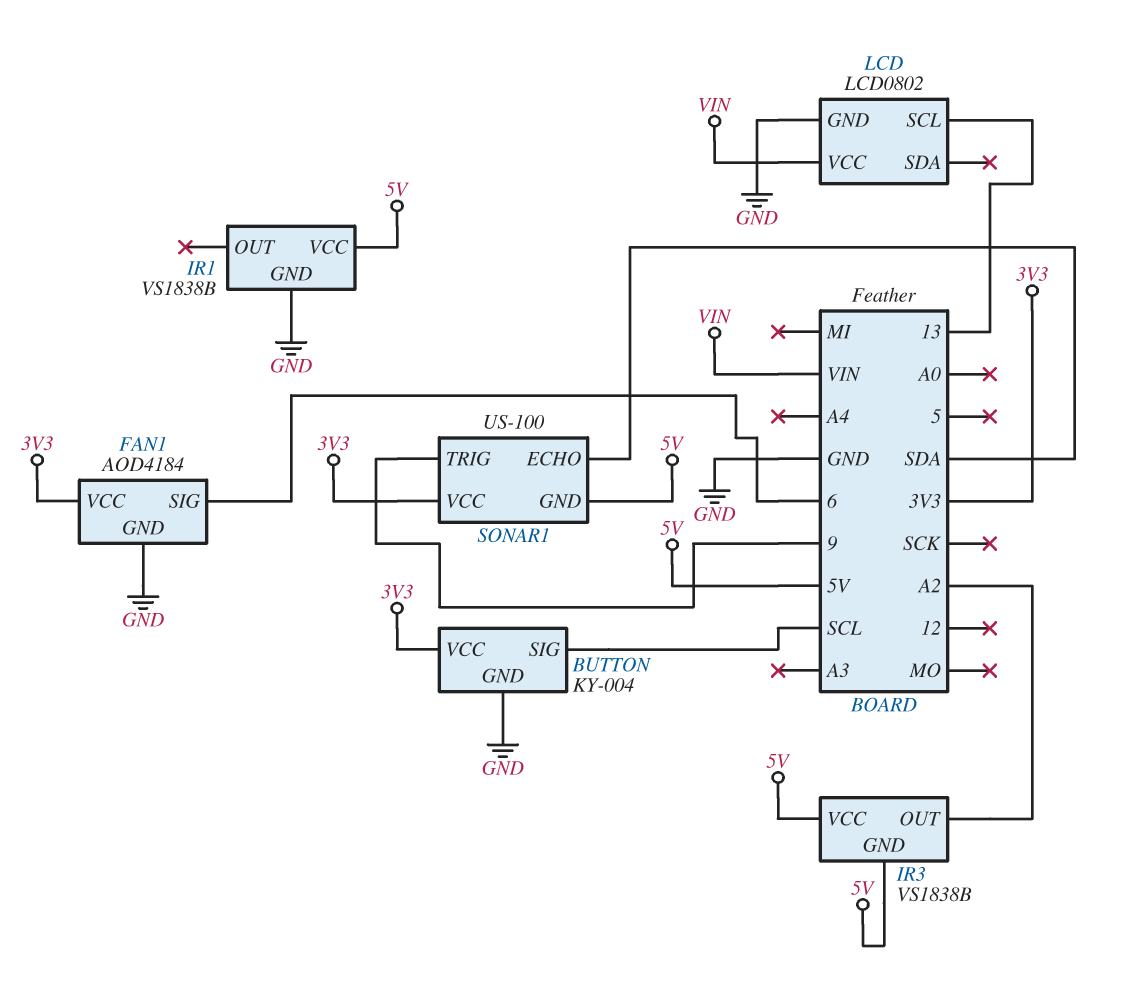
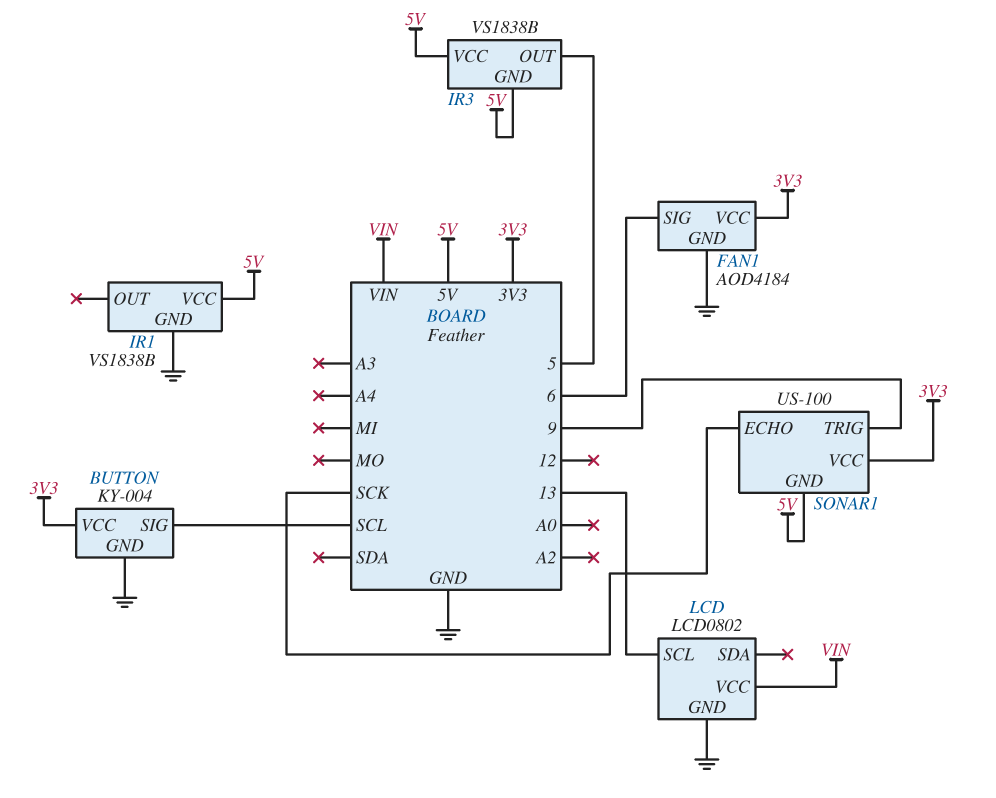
IR3 pin OUT: A2 -> 5
SONAR1 pin ECHO: SDA -> SCK

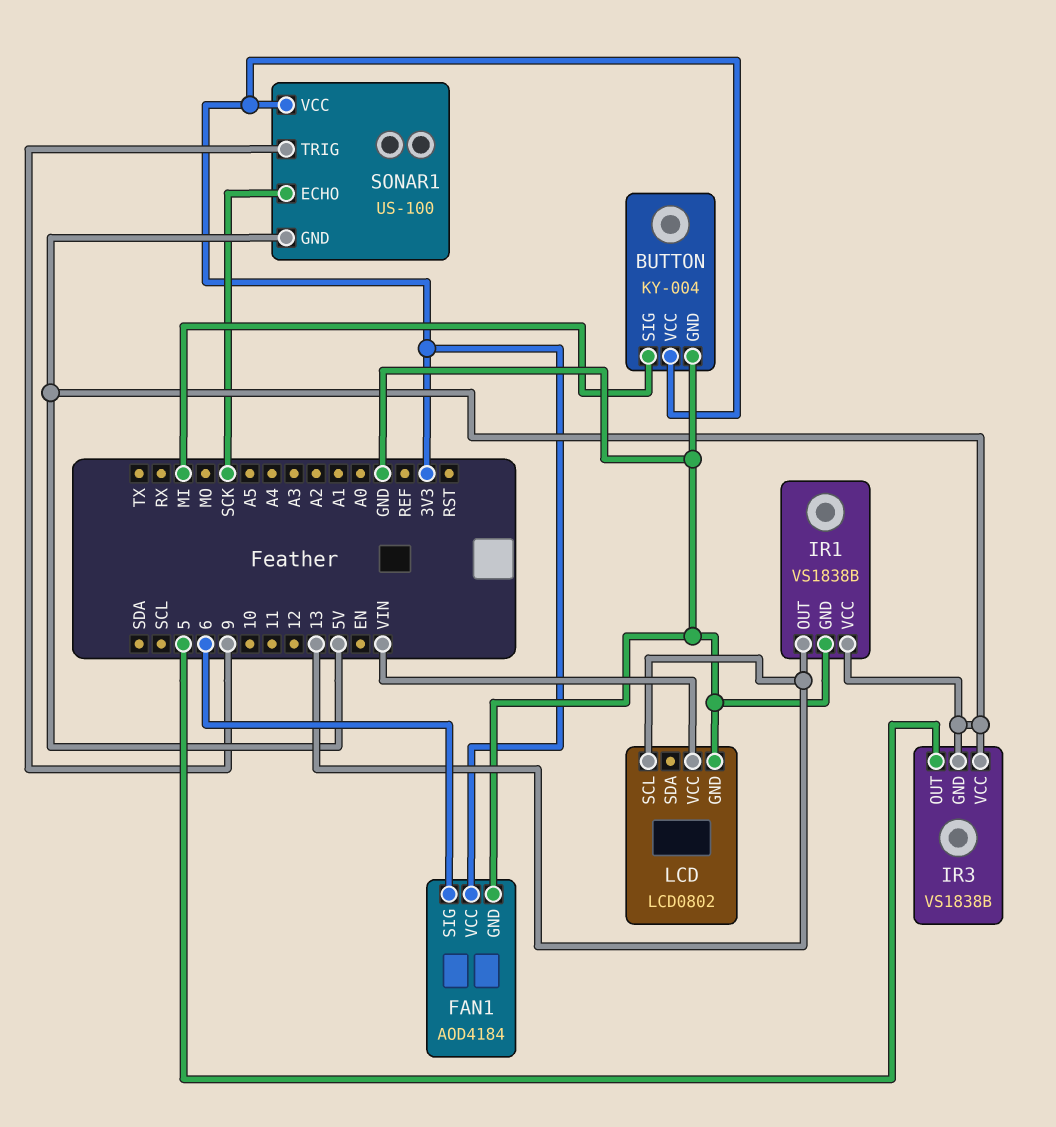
BUTTON pin SIG: SCL -> MI
IR1 pin OUT: none -> 13

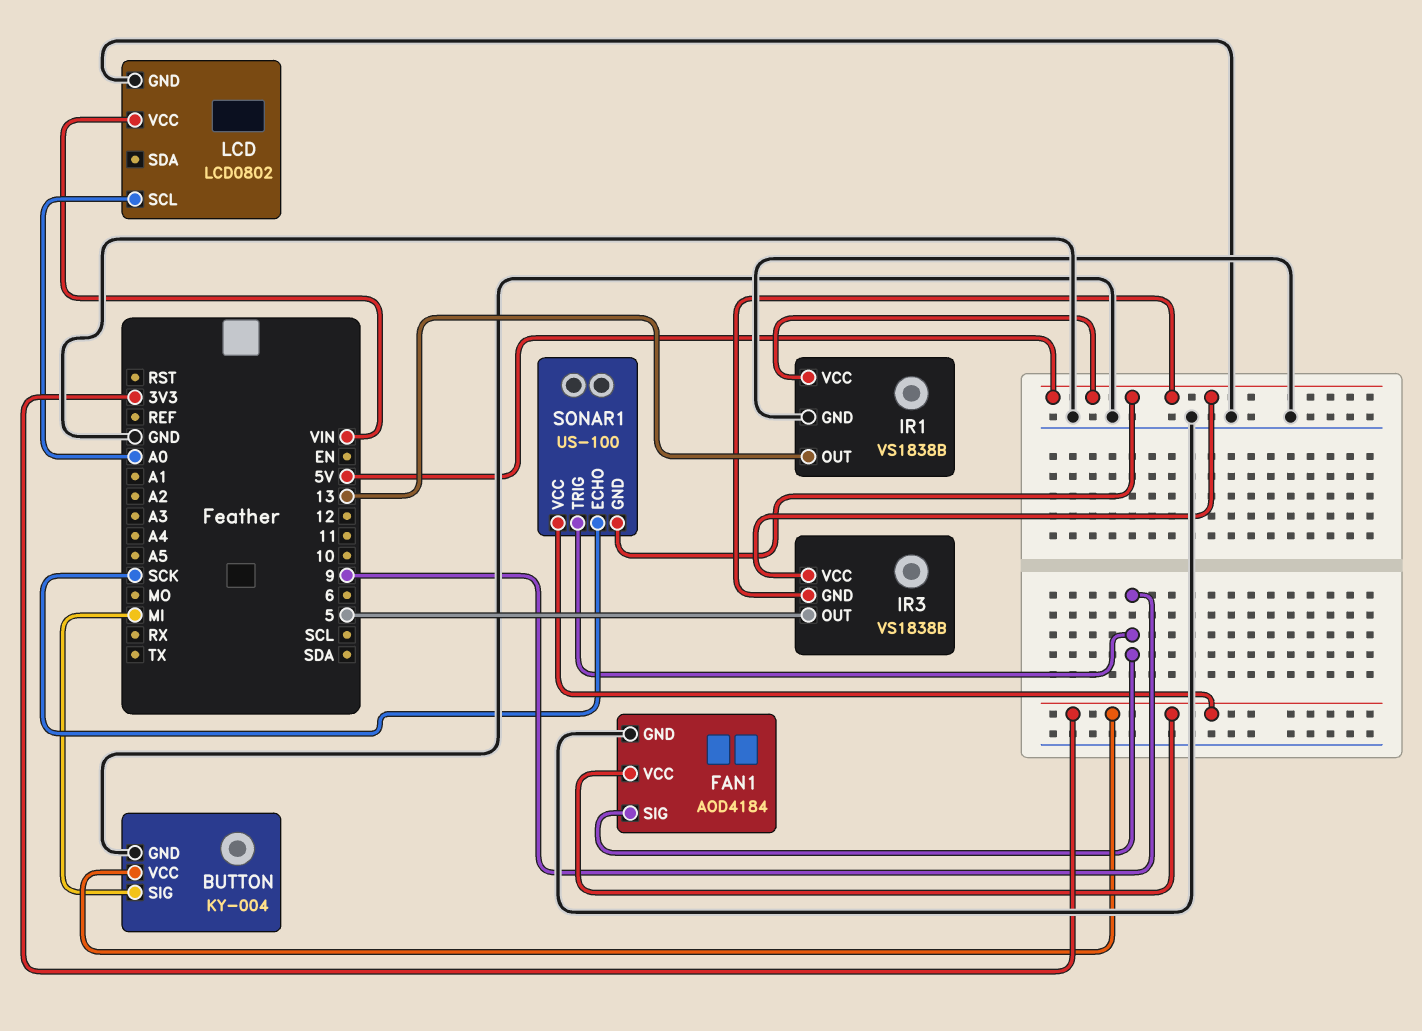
FAN1 pin SIG: 6 -> 9
LCD pin SCL: 13 -> A0

